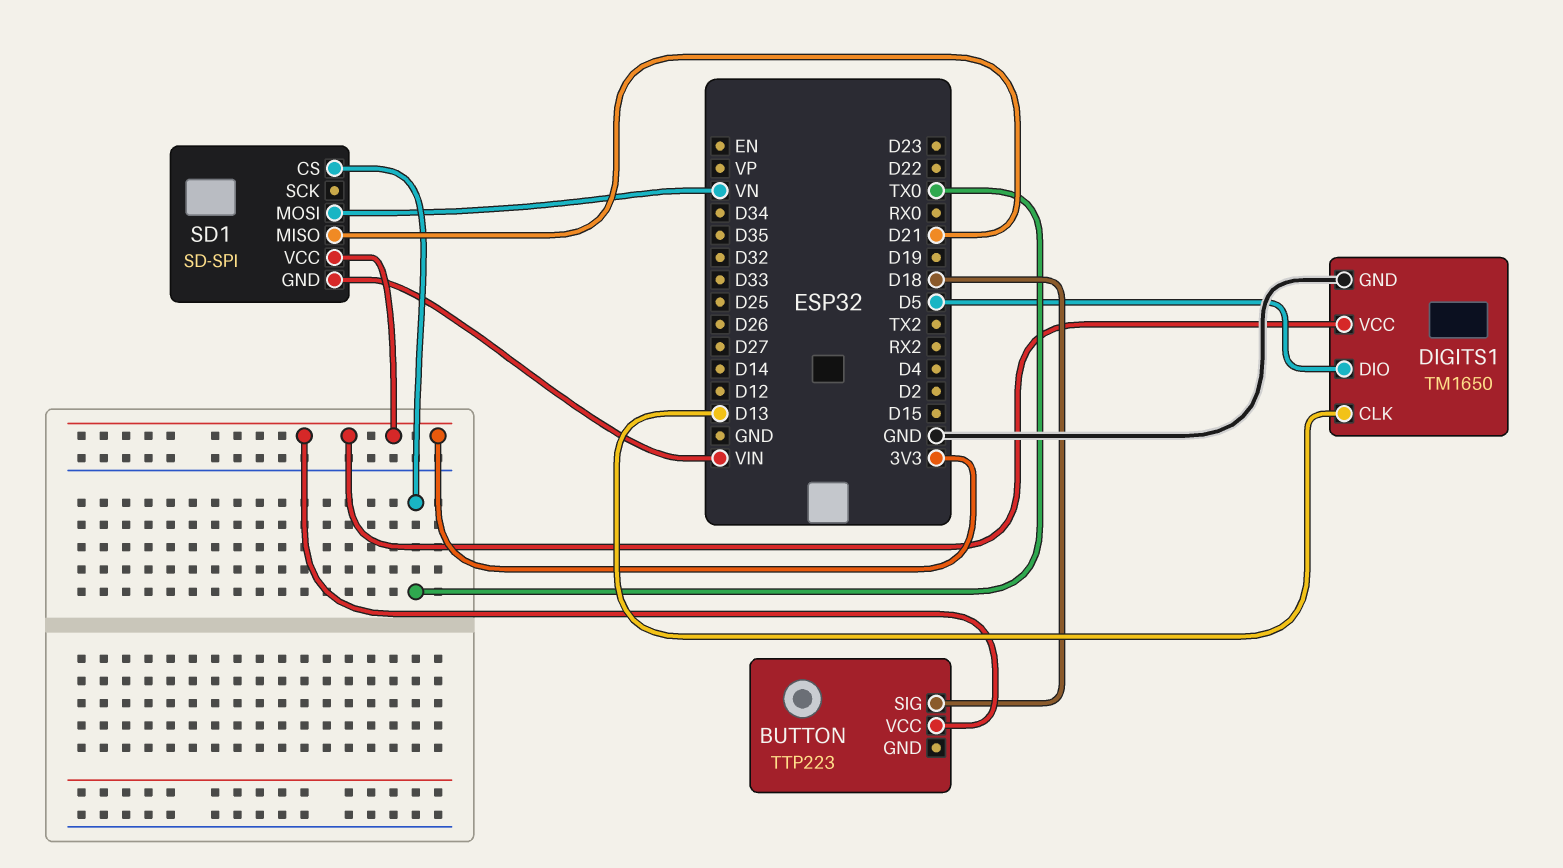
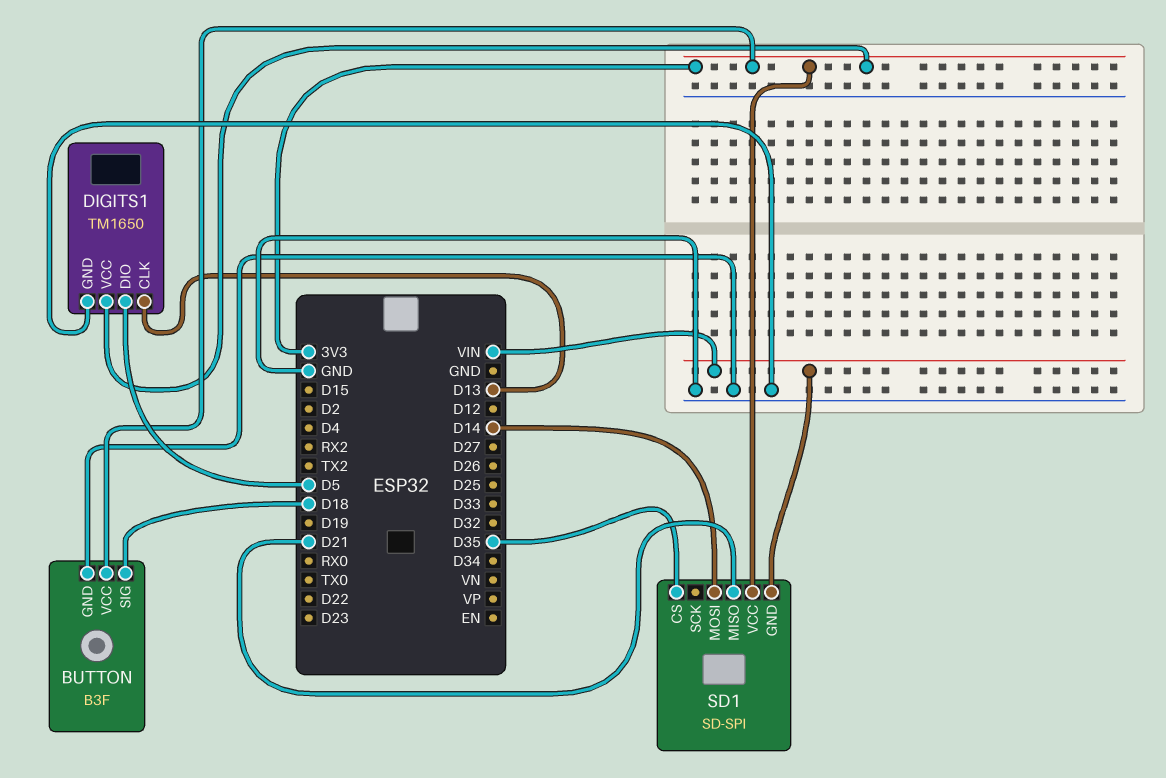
BUTTON: TTP223 -> B3F
BUTTON pin GND: none -> GND
SD1 pin CS: TX0 -> D35
SD1 pin MOSI: VN -> D14

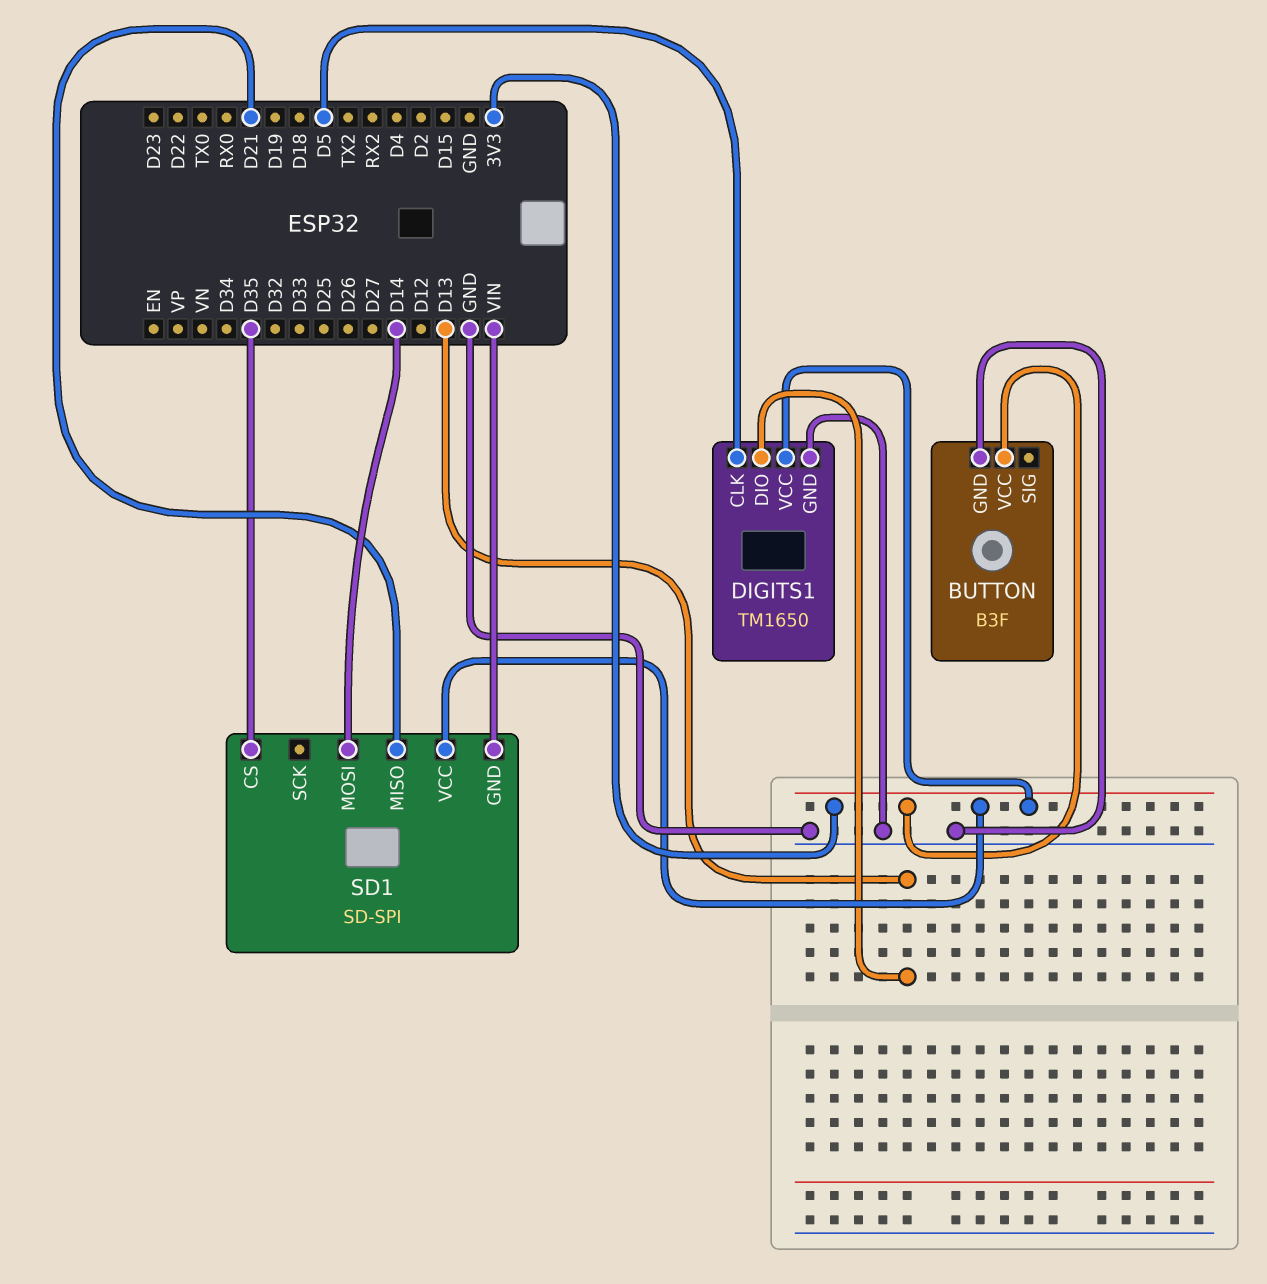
BUTTON pin SIG: D18 -> none
DIGITS1 pin CLK: D13 -> D5
DIGITS1 pin DIO: D5 -> D13

